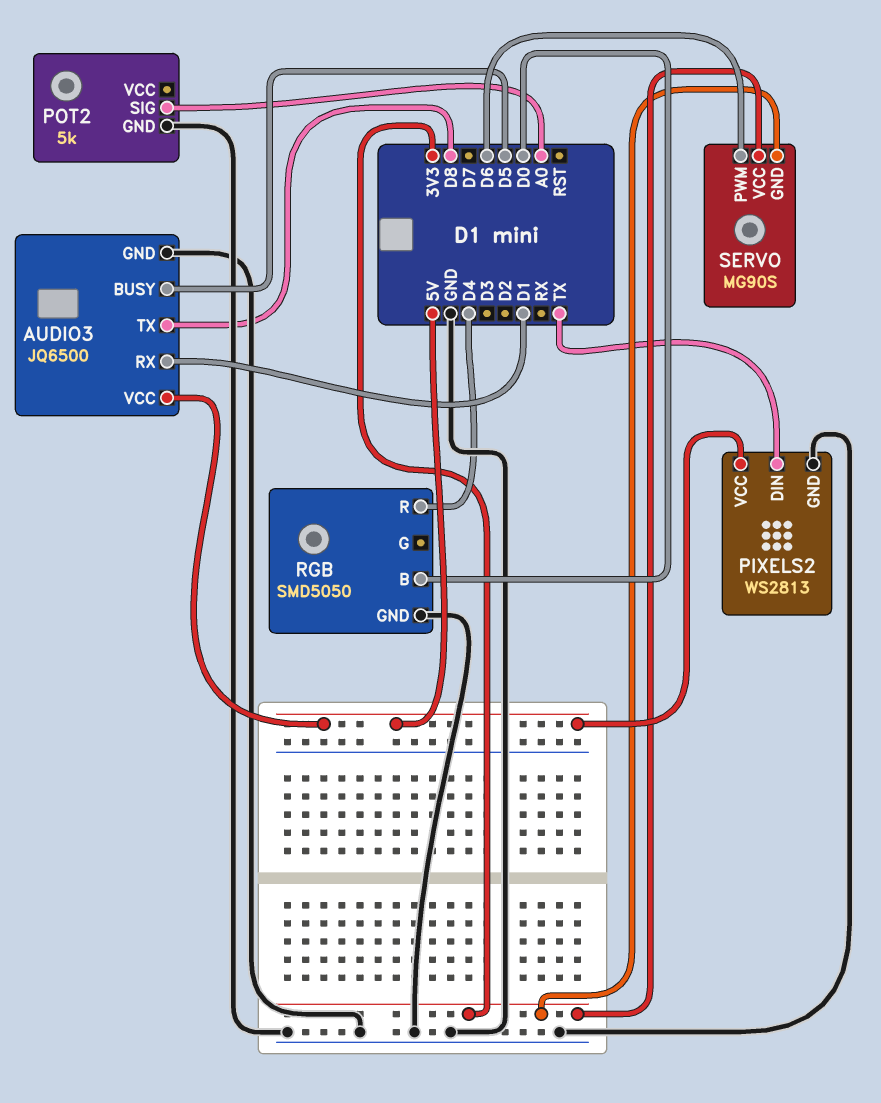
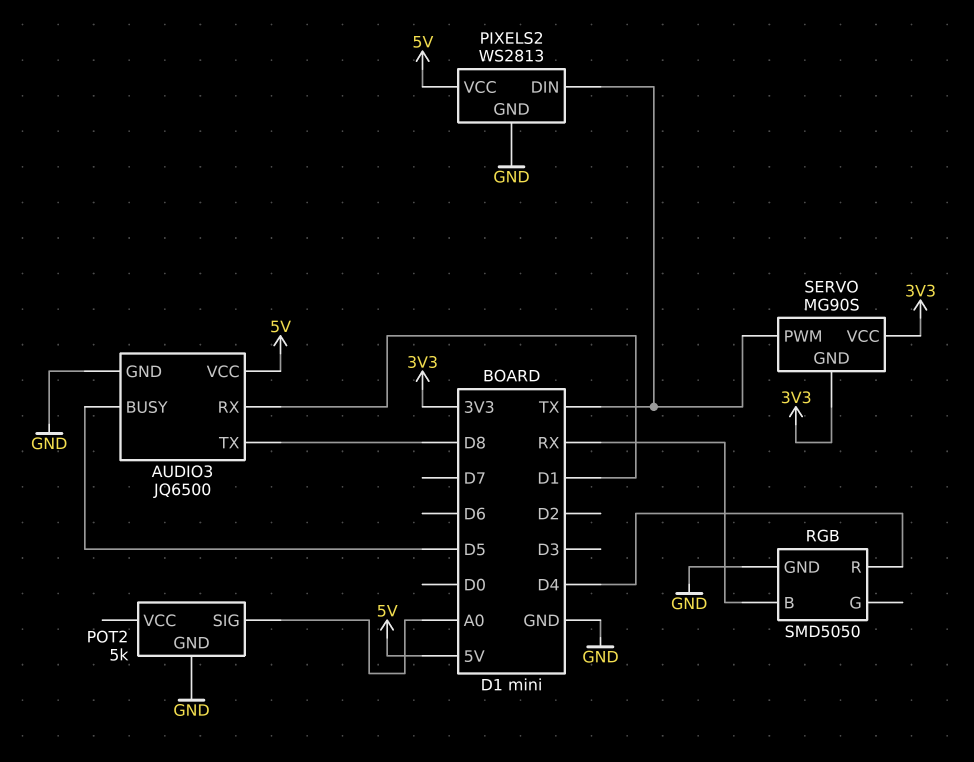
RGB pin B: D0 -> RX
SERVO pin PWM: D6 -> TX

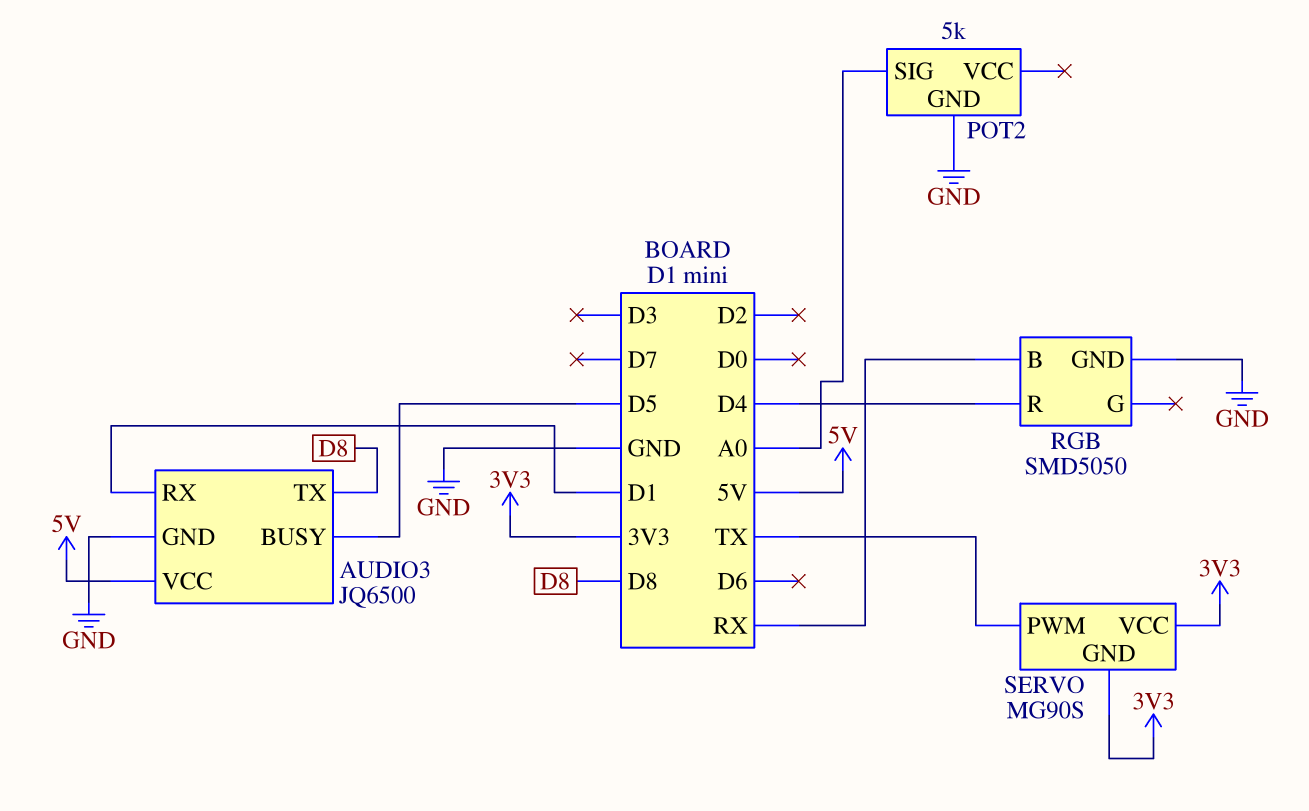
PIXELS2: WS2813 -> none
PIXELS2 pin DIN: TX -> none
PIXELS2 pin GND: GND -> none
PIXELS2 pin VCC: 5V -> none

